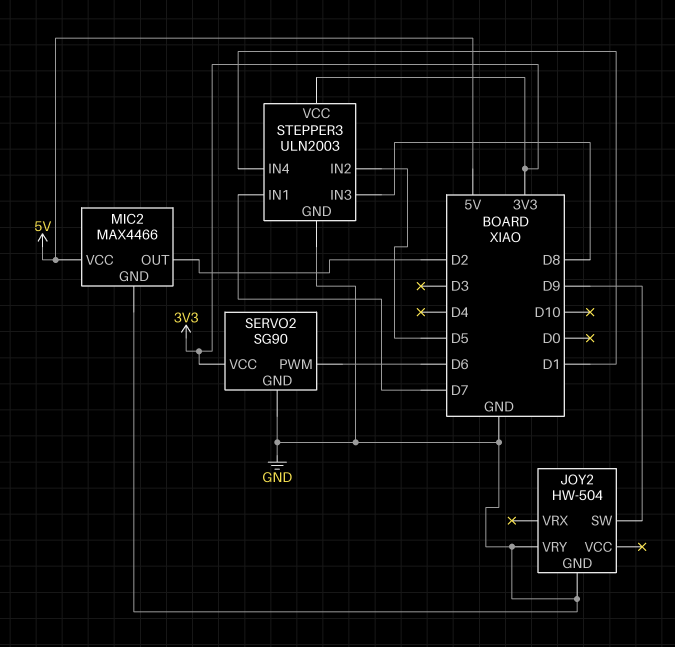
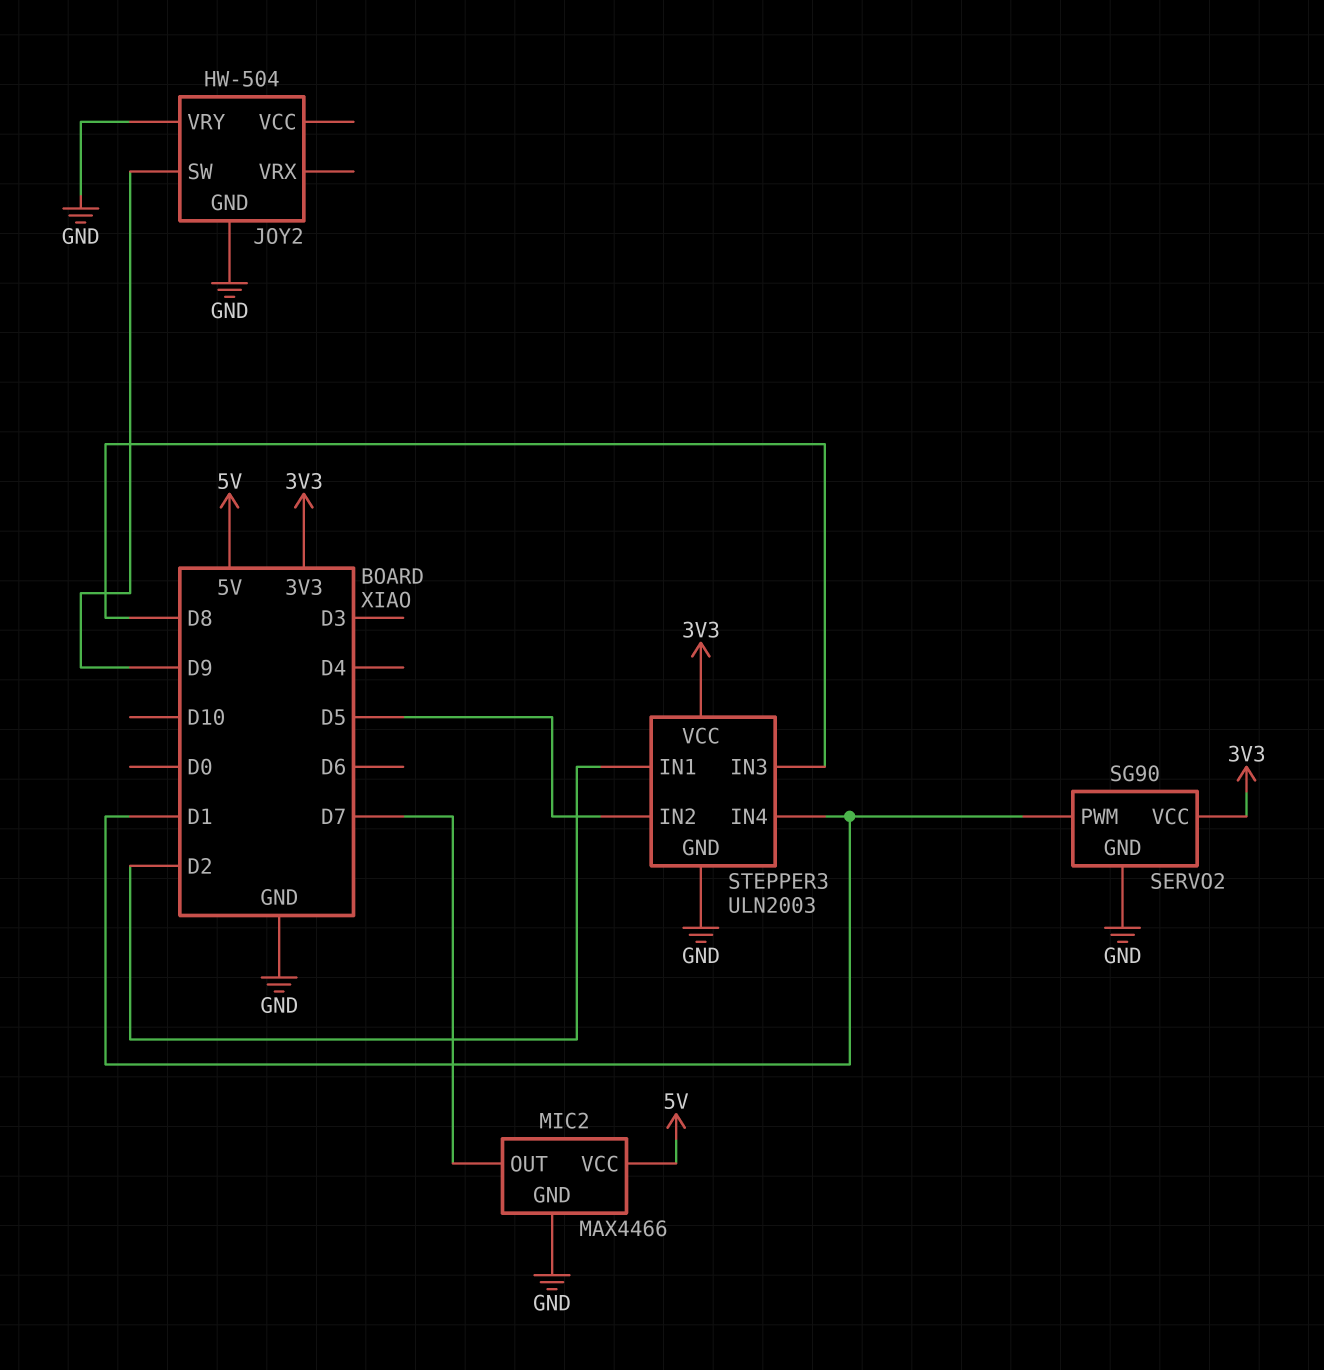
MIC2 pin OUT: D2 -> D7
SERVO2 pin PWM: D6 -> D1
STEPPER3 pin IN1: D7 -> D2

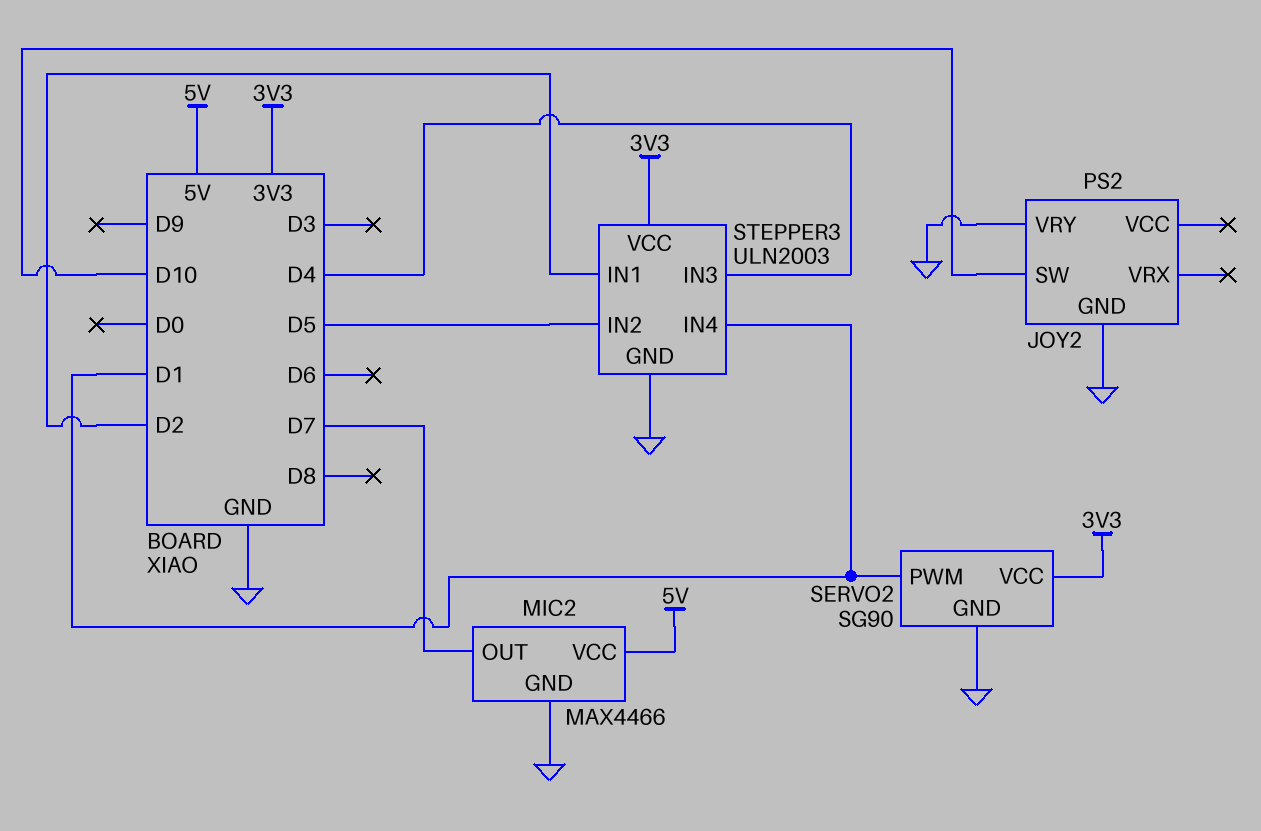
JOY2: HW-504 -> PS2
JOY2 pin SW: D9 -> D10
STEPPER3 pin IN3: D8 -> D4

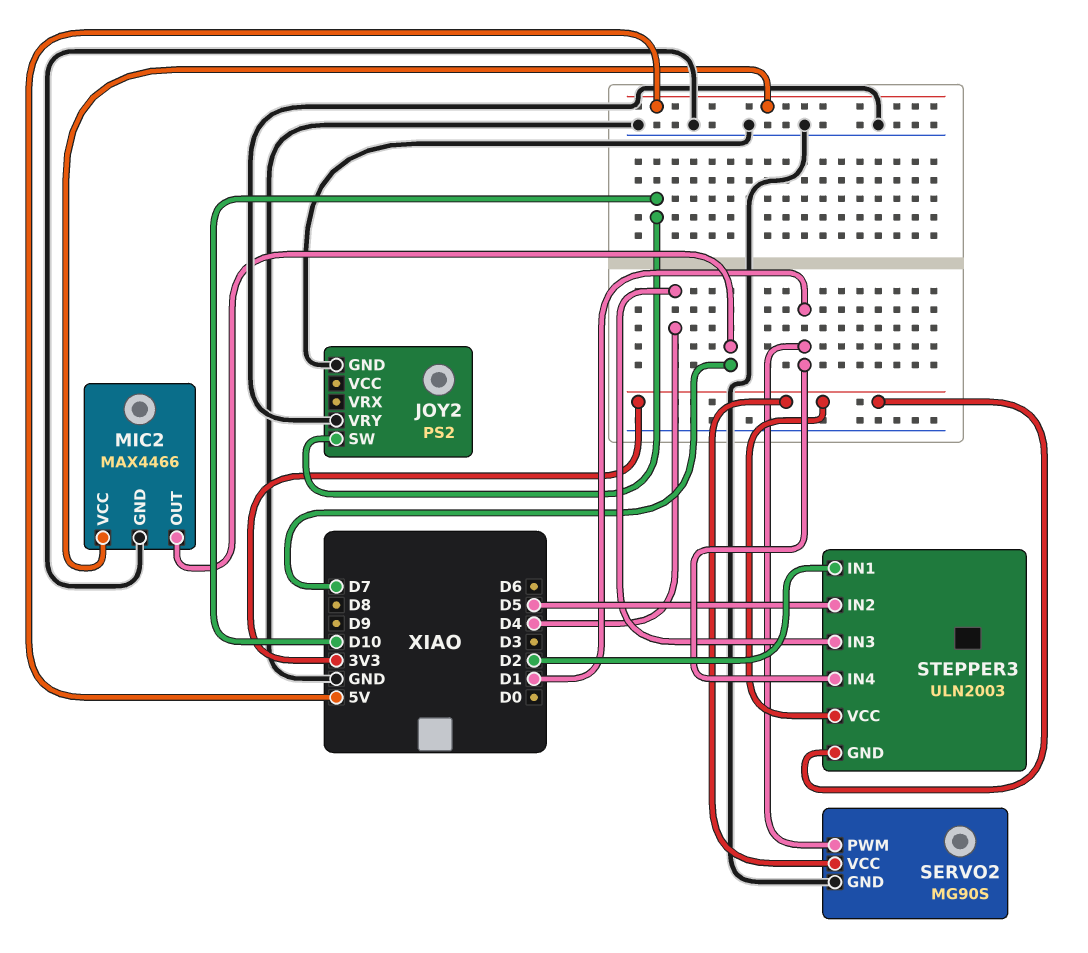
SERVO2: SG90 -> MG90S
STEPPER3 pin GND: GND -> 3V3

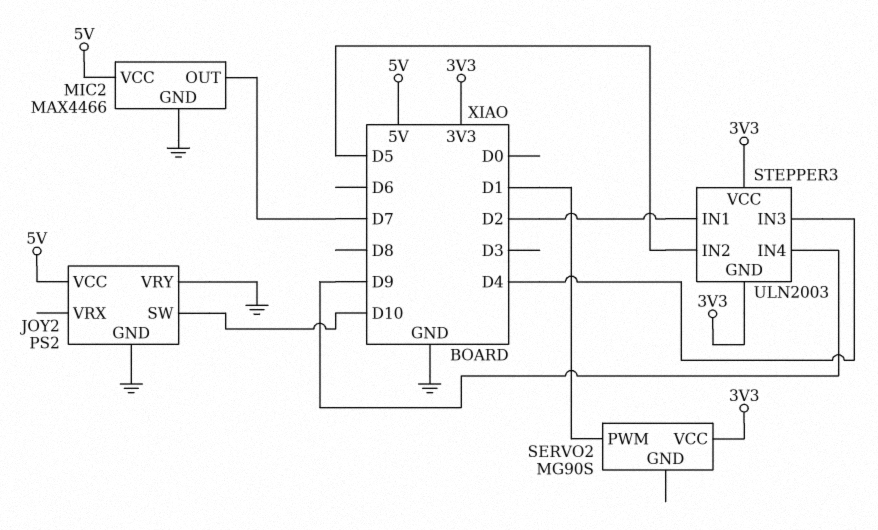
JOY2 pin VCC: none -> 5V
SERVO2 pin GND: GND -> none
STEPPER3 pin IN4: D1 -> D9

